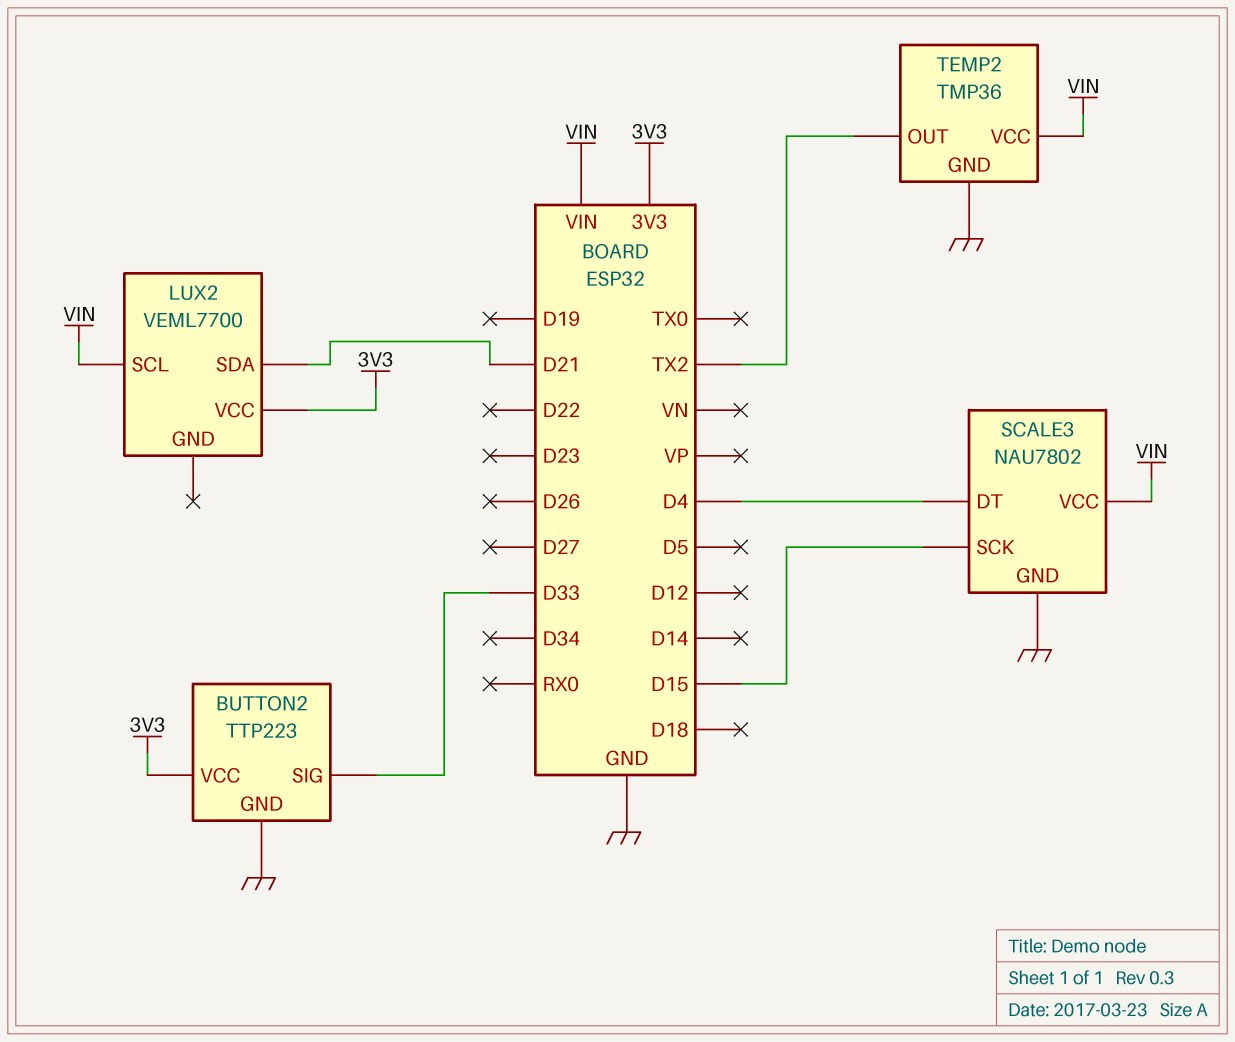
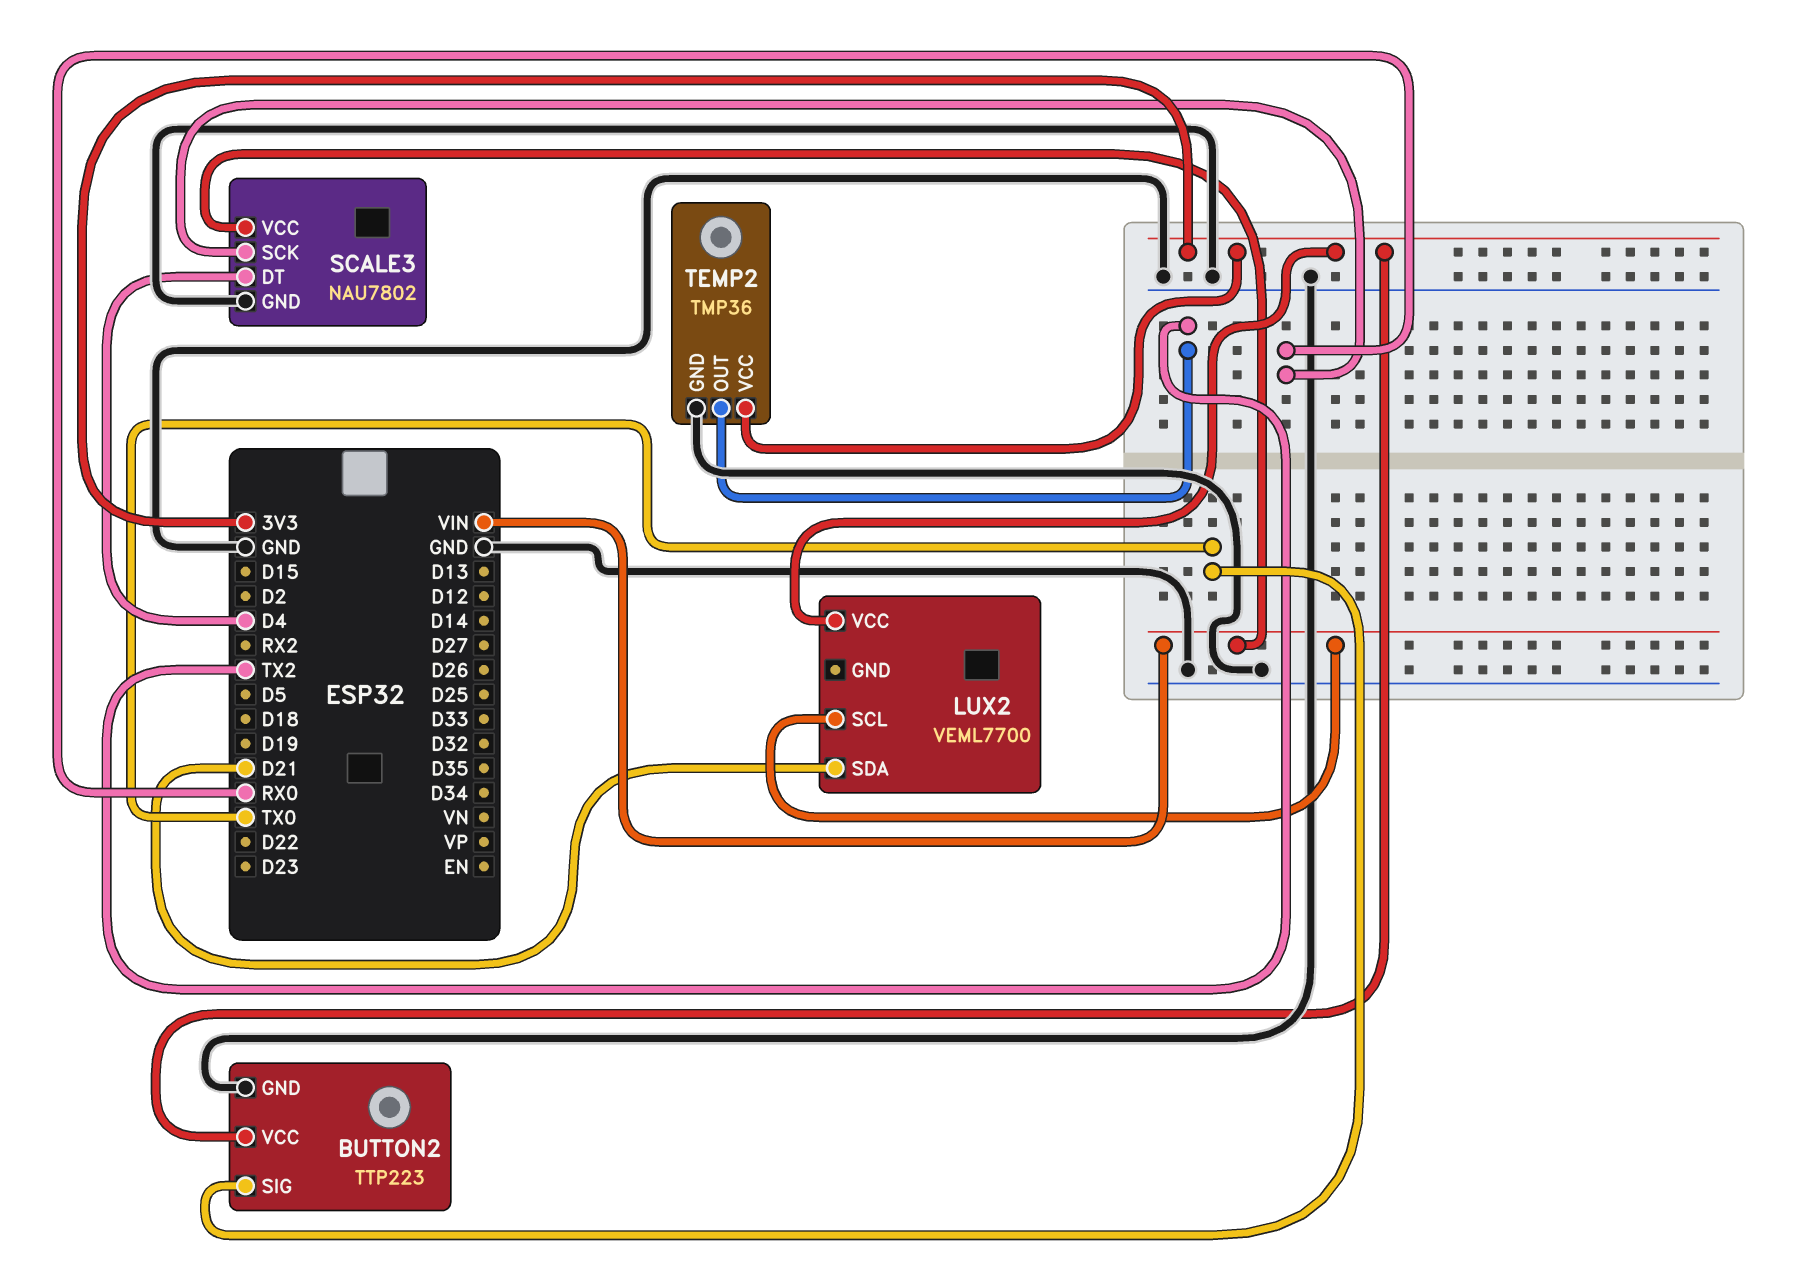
BUTTON2 pin SIG: D33 -> TX0
SCALE3 pin SCK: D15 -> RX0
TEMP2 pin VCC: VIN -> 3V3

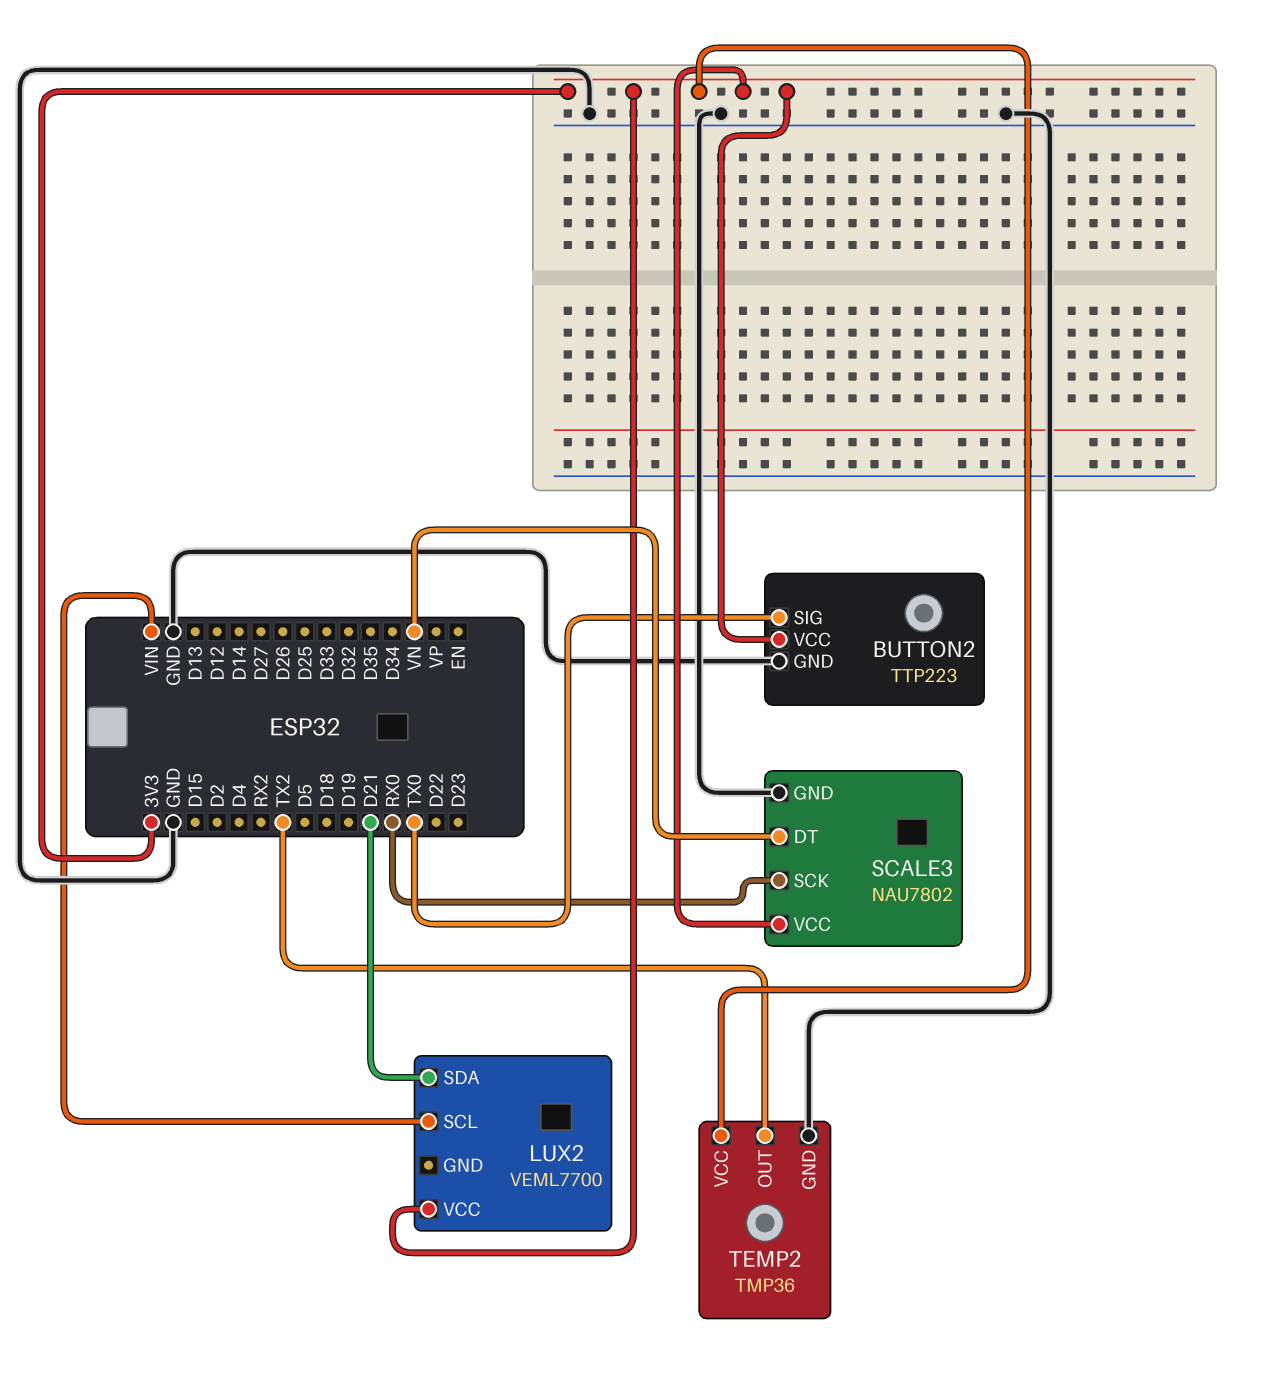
SCALE3 pin DT: D4 -> VN
SCALE3 pin VCC: VIN -> 3V3

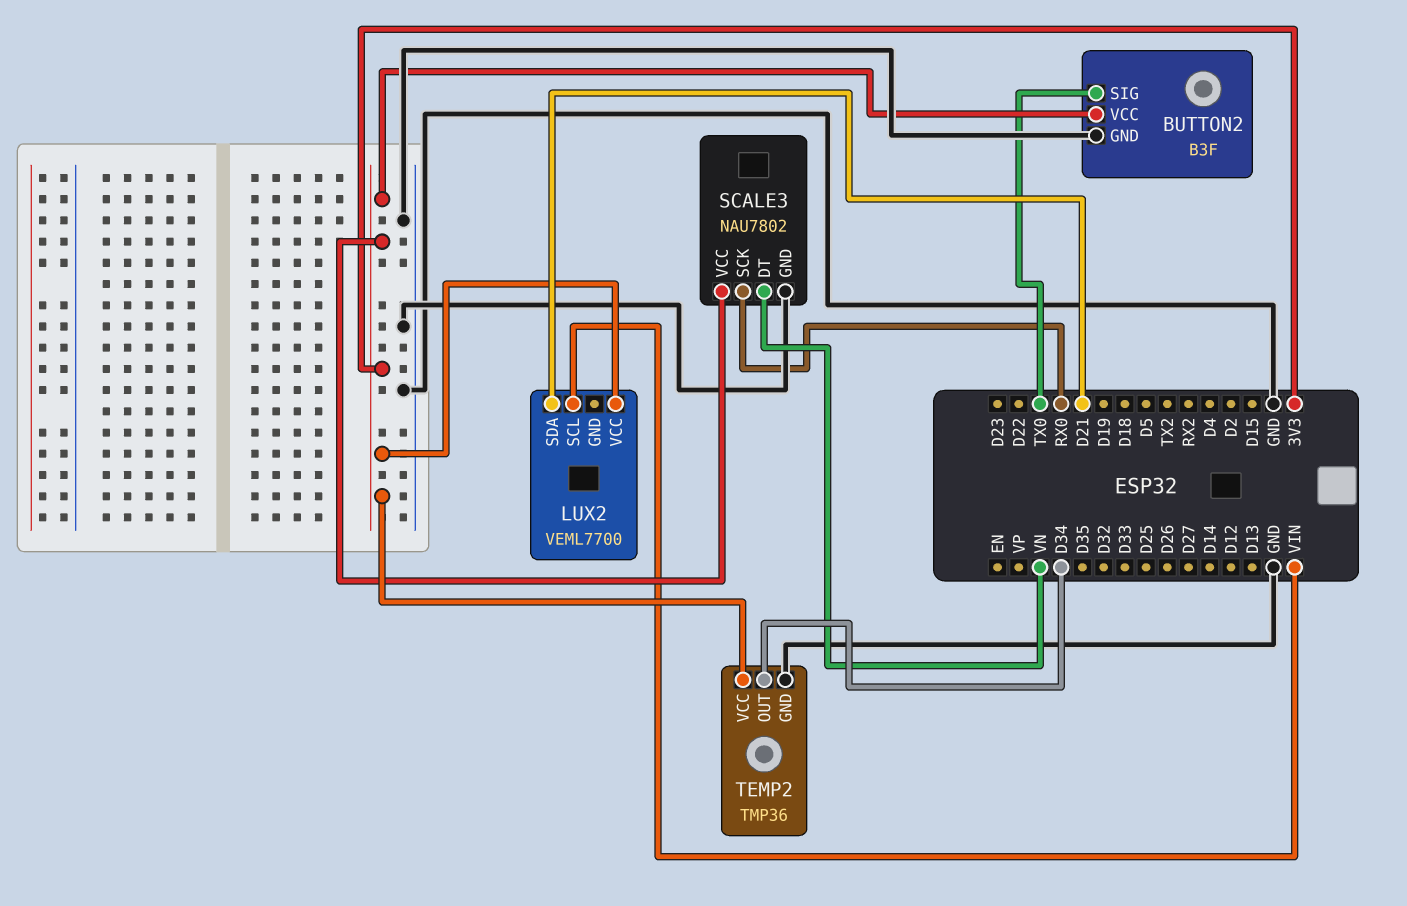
BUTTON2: TTP223 -> B3F
TEMP2 pin OUT: TX2 -> D34

